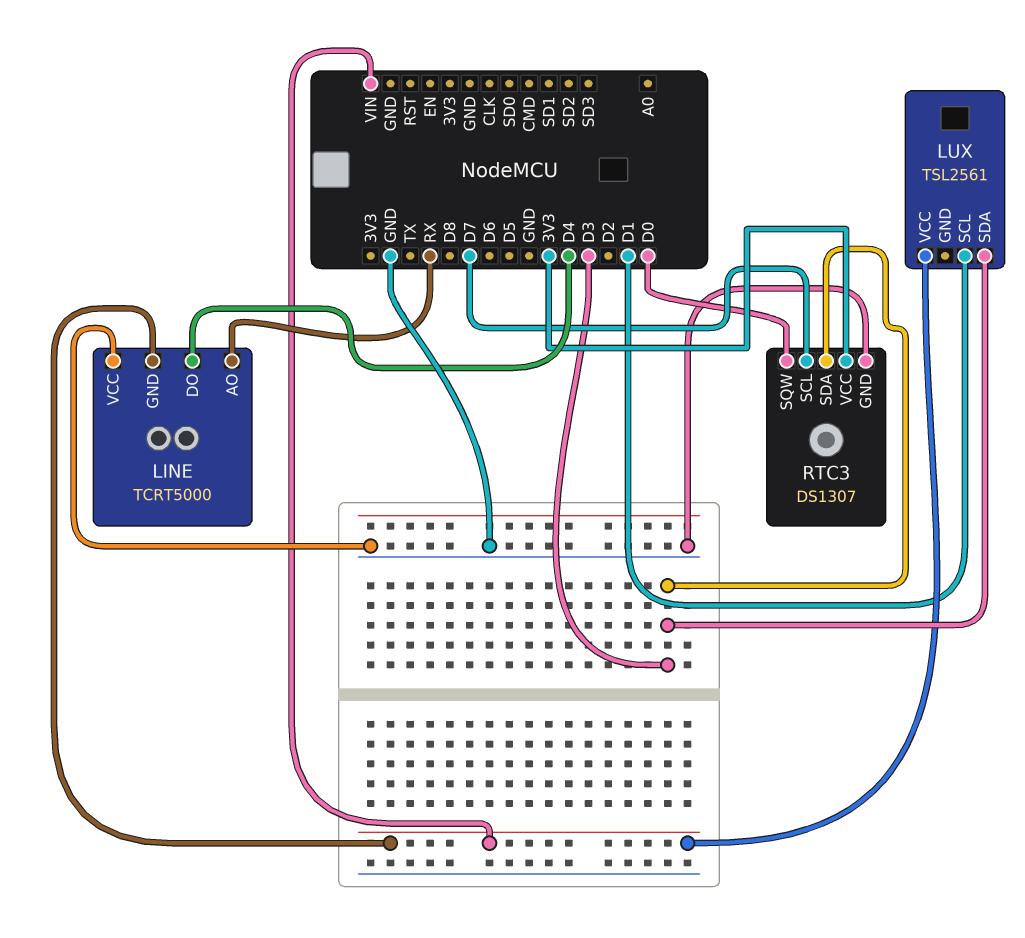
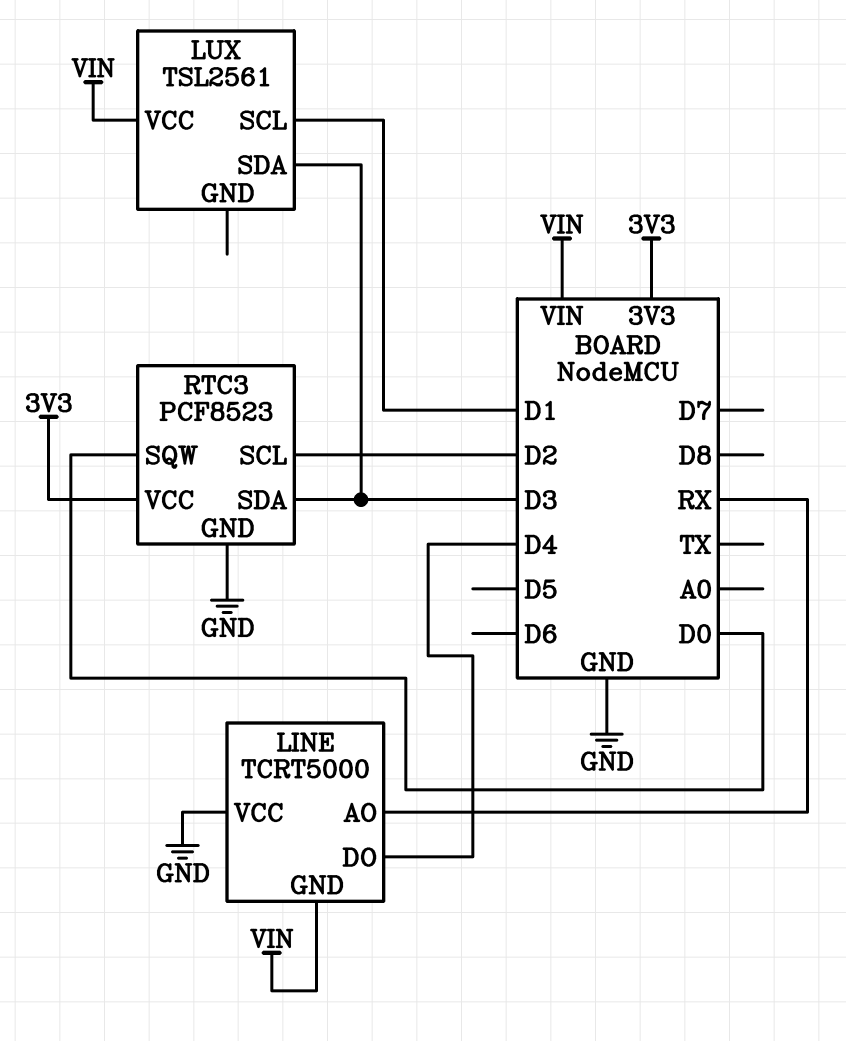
RTC3: DS1307 -> PCF8523
RTC3 pin SCL: D7 -> D2

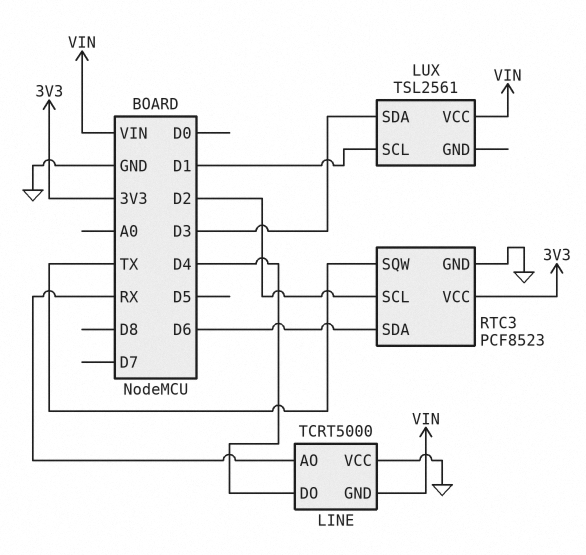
RTC3 pin SDA: D3 -> D6
RTC3 pin SQW: D0 -> TX

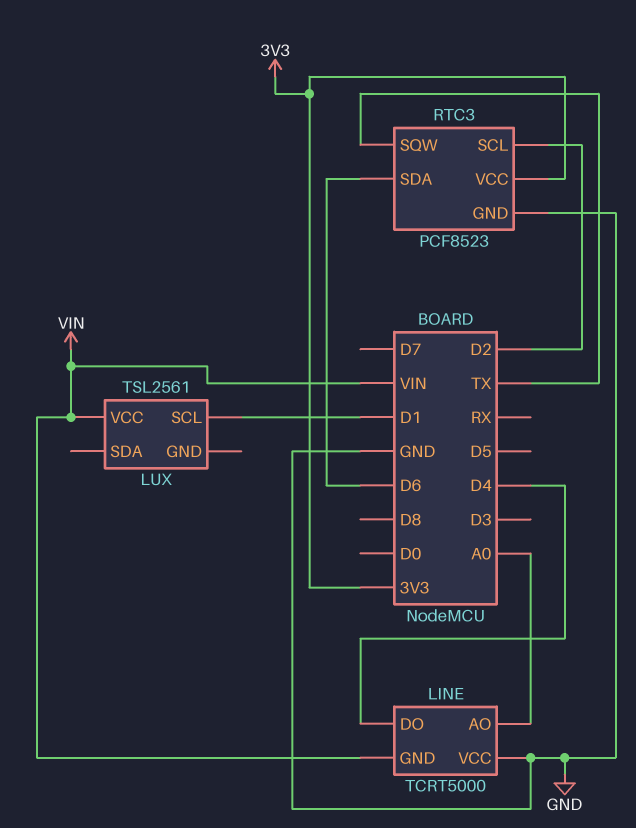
LINE pin AO: RX -> A0
LUX pin SDA: D3 -> none

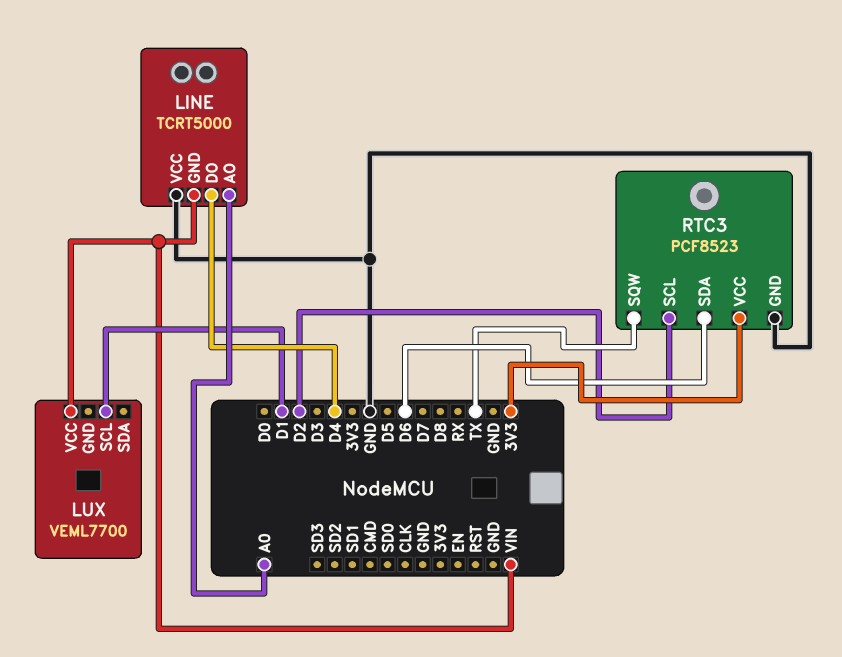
LUX: TSL2561 -> VEML7700

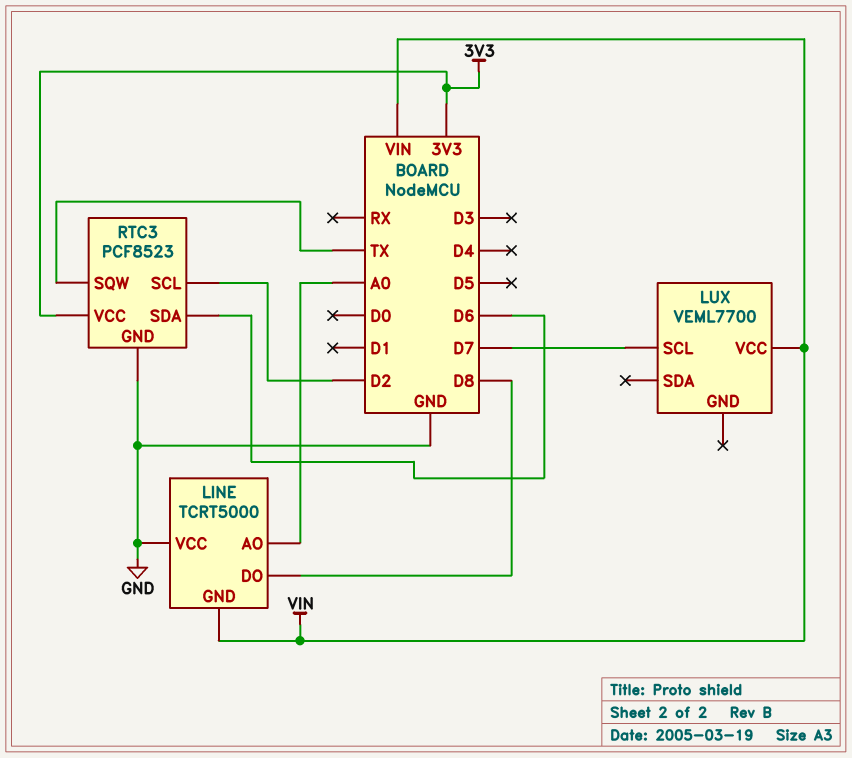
LINE pin DO: D4 -> D8
LUX pin SCL: D1 -> D7

